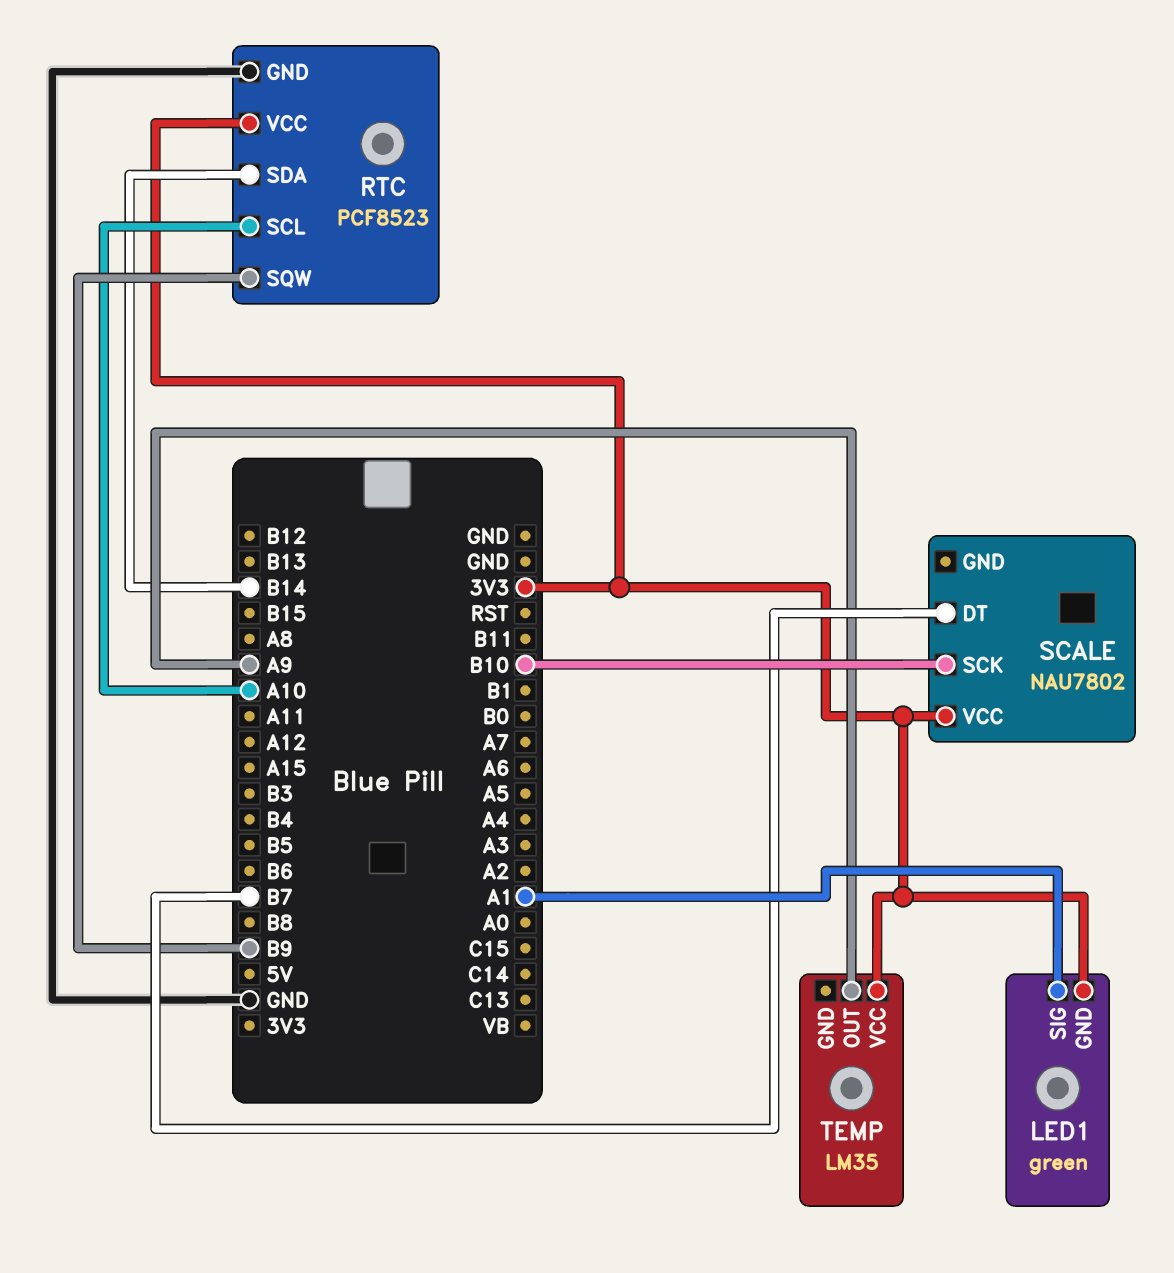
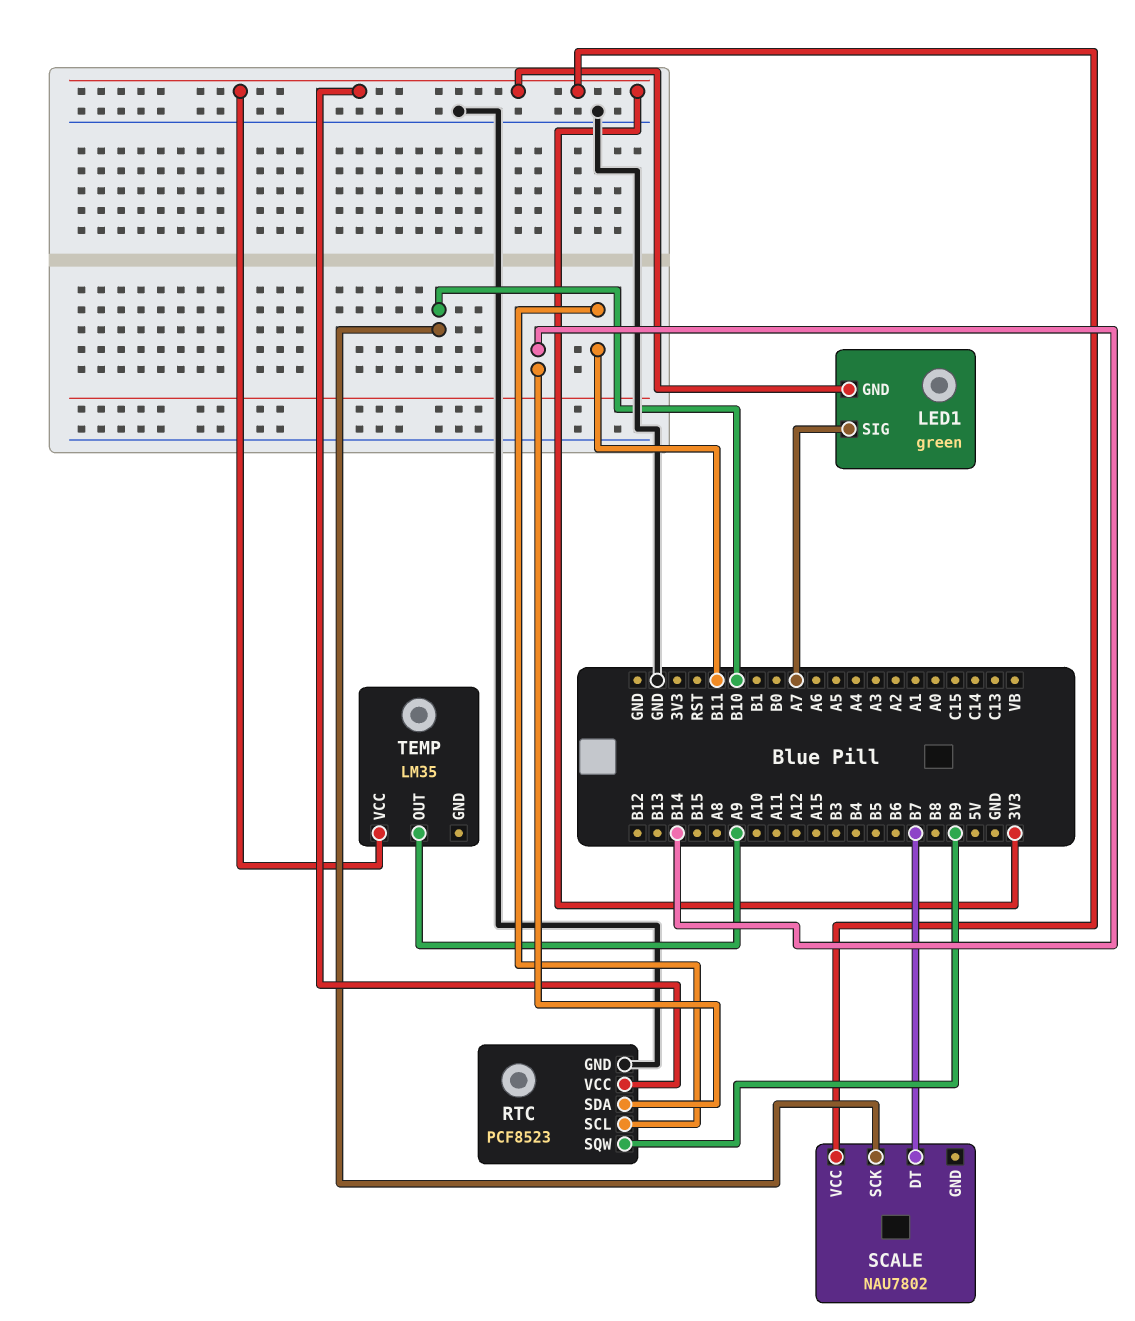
LED1 pin SIG: A1 -> A7
RTC pin SCL: A10 -> B11

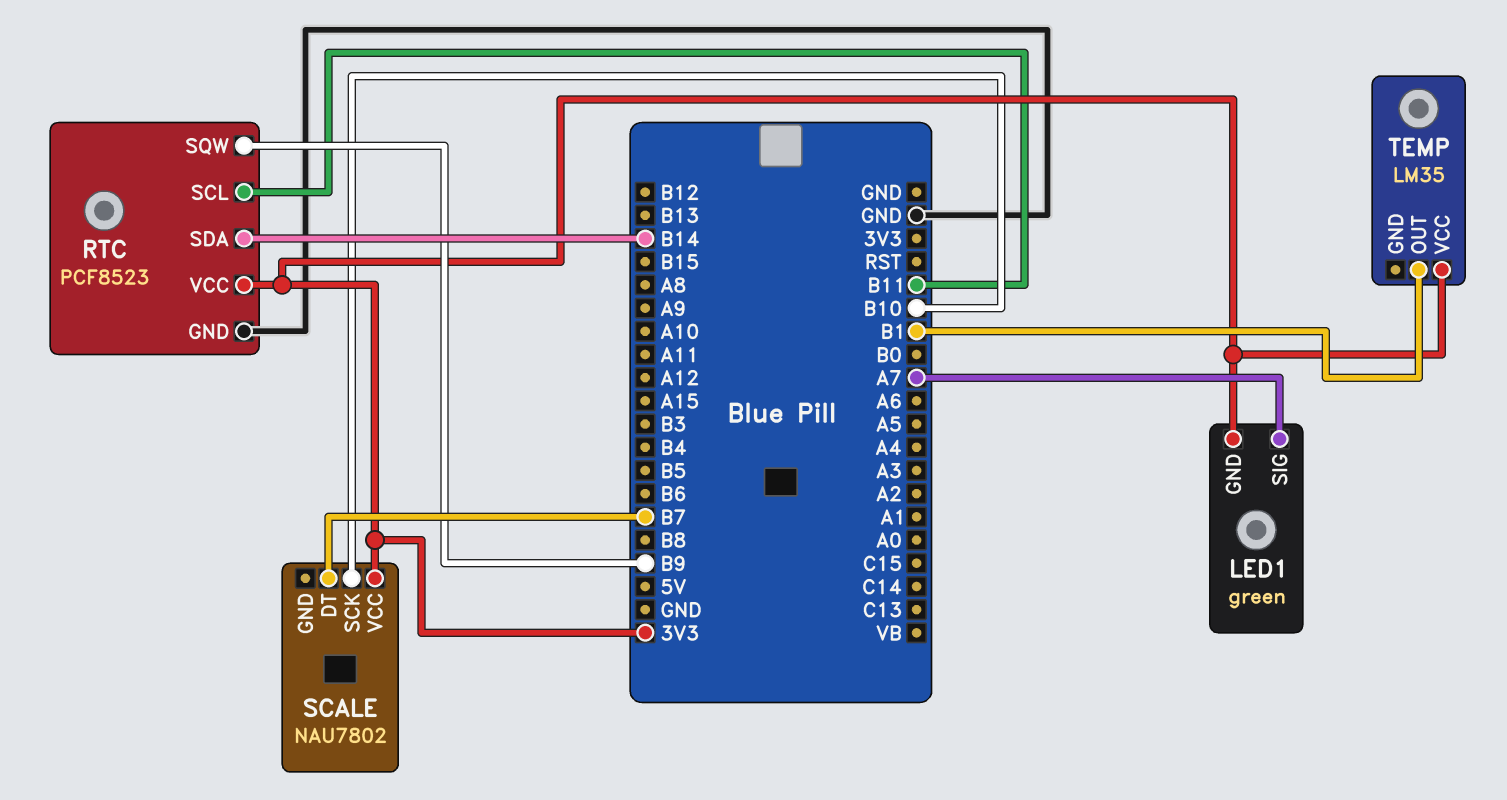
TEMP pin OUT: A9 -> B1

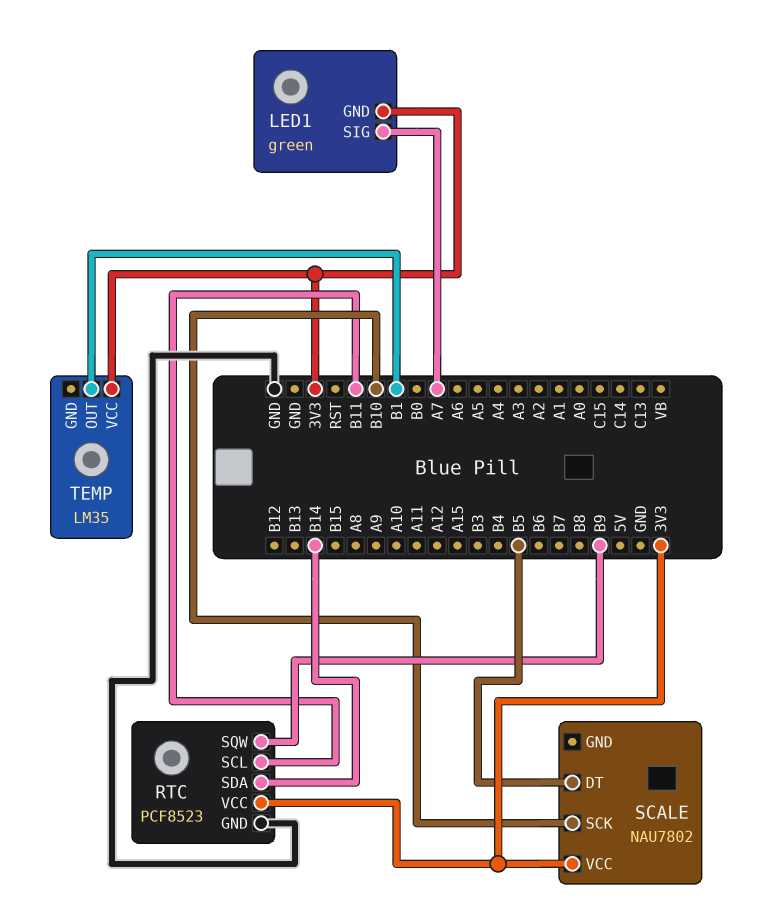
SCALE pin DT: B7 -> B5

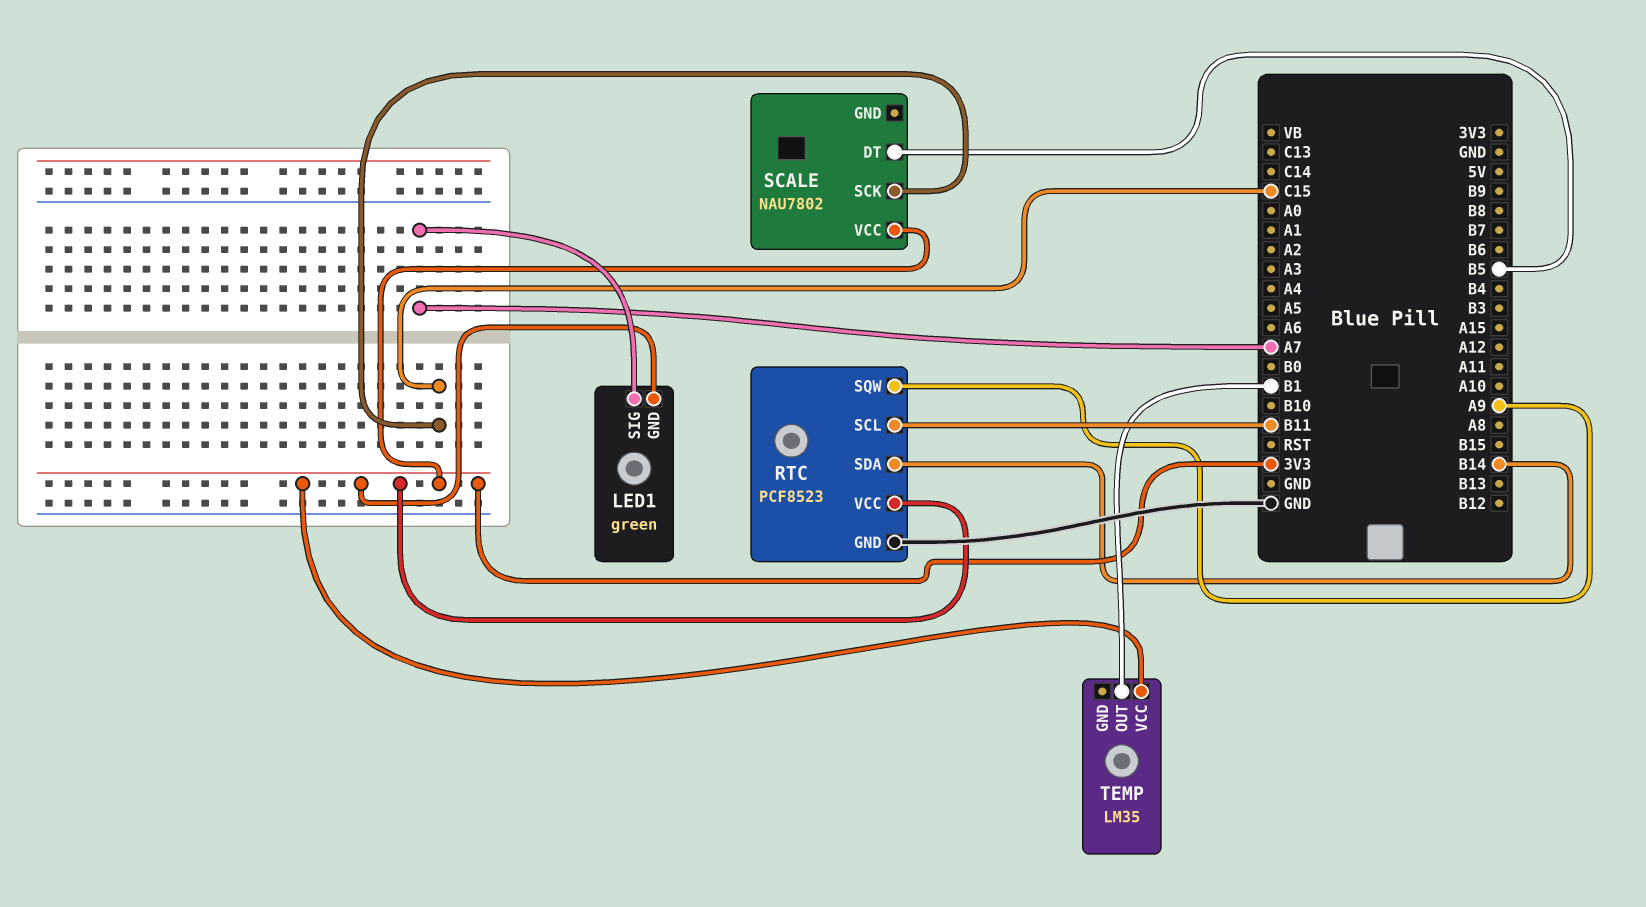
RTC pin SQW: B9 -> A9
SCALE pin SCK: B10 -> C15

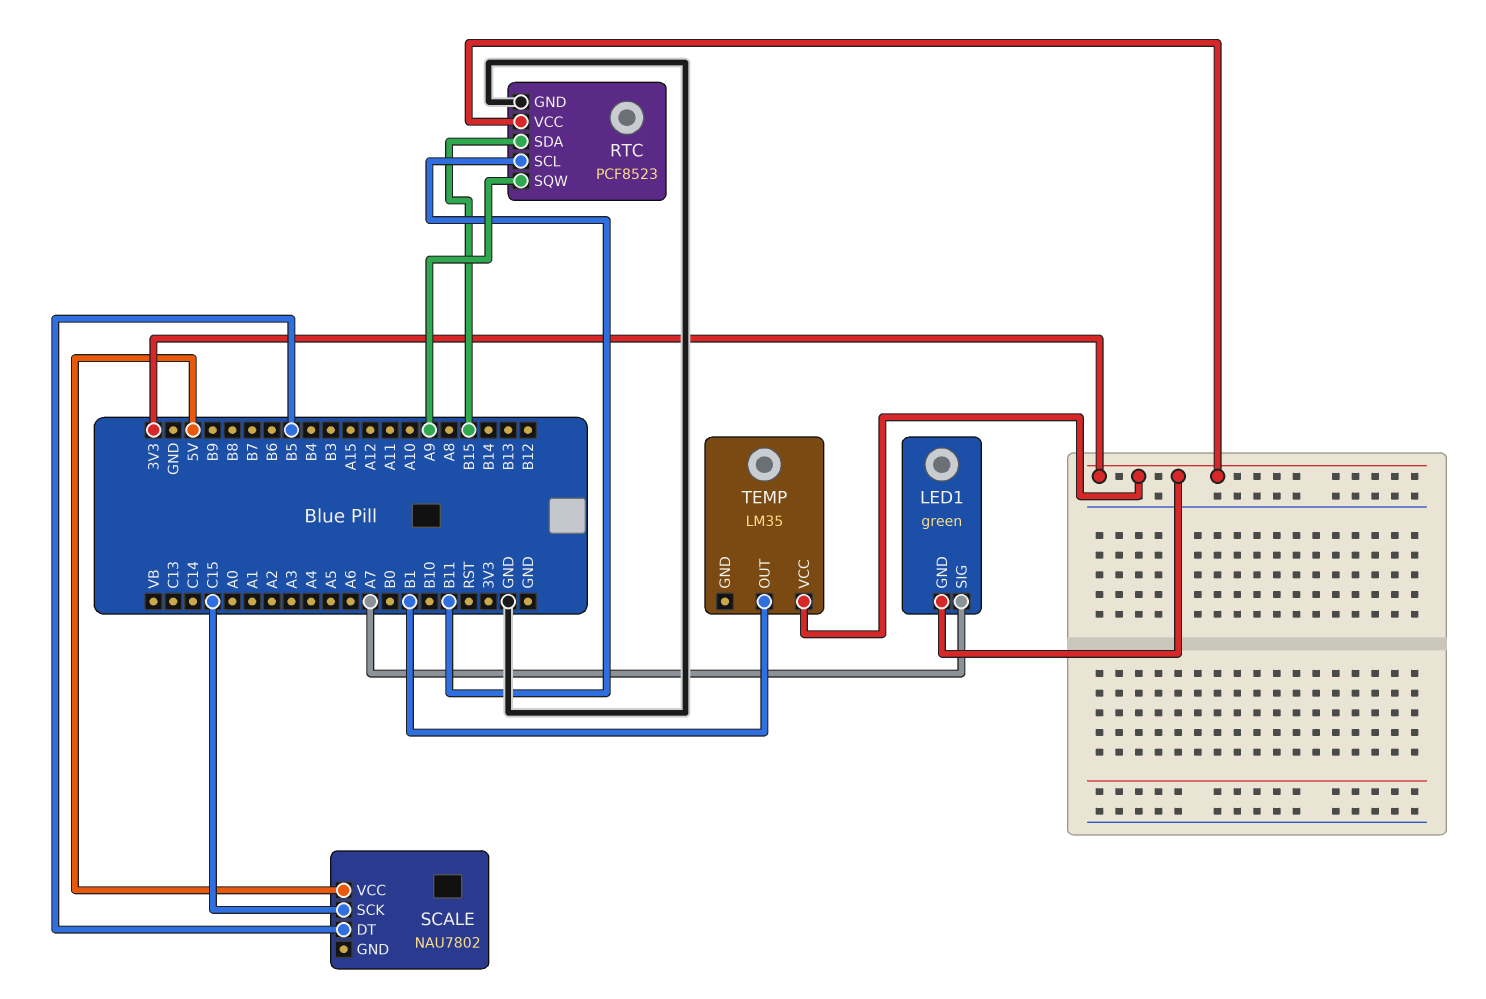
RTC pin SDA: B14 -> B15
SCALE pin VCC: 3V3 -> 5V

